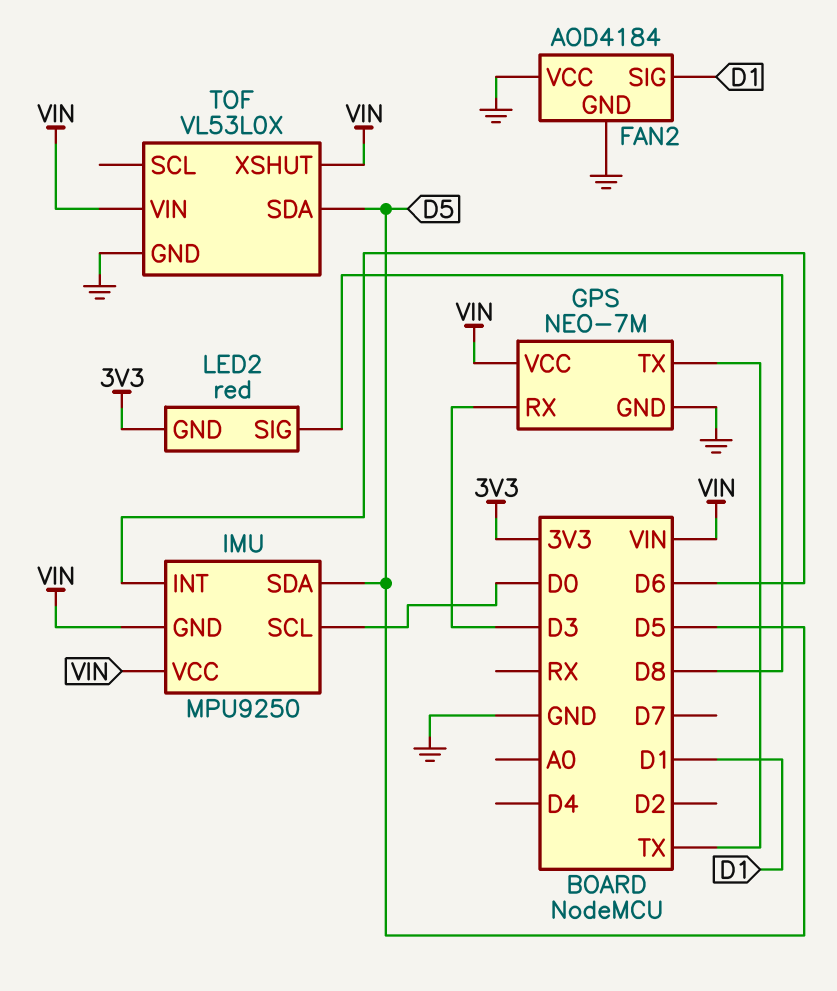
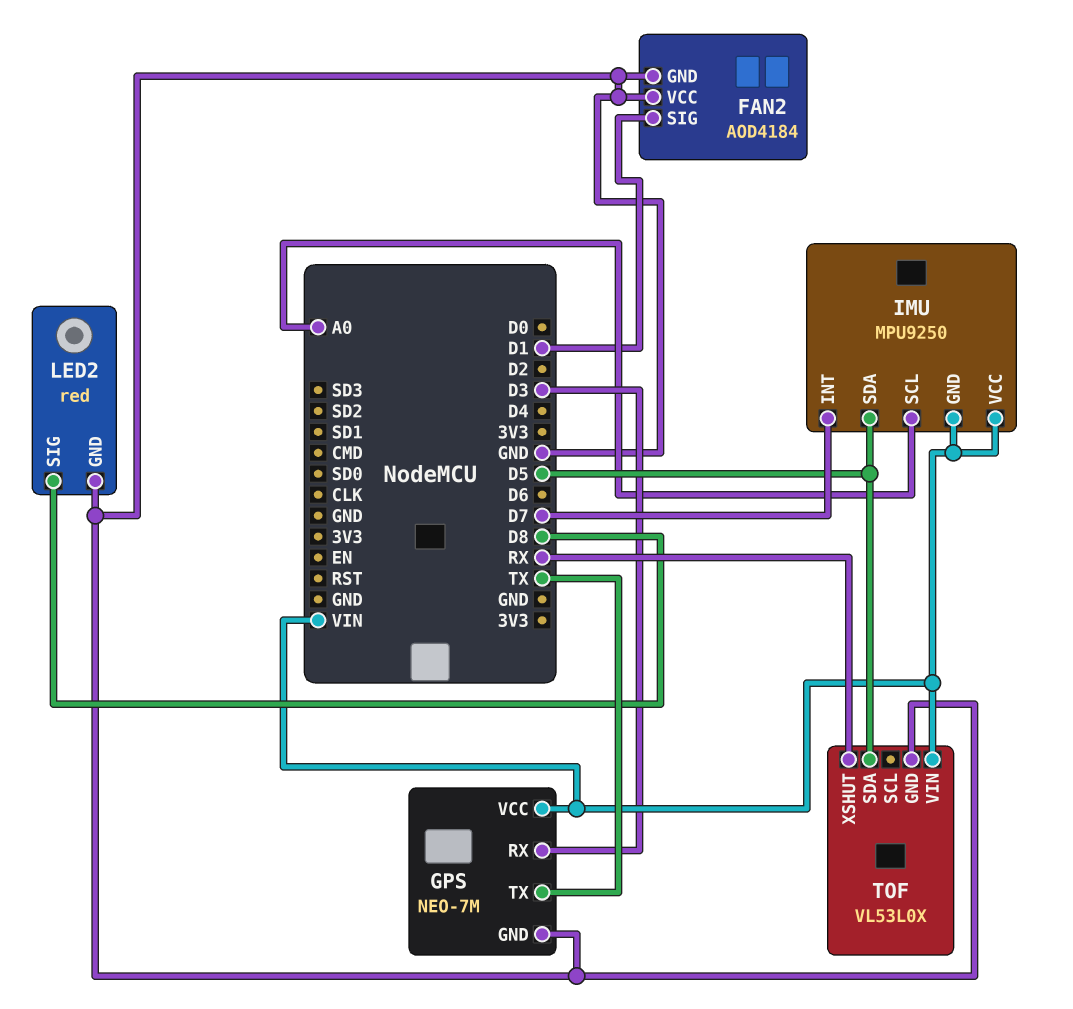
IMU pin INT: D6 -> D7
IMU pin SCL: D0 -> A0
LED2 pin GND: 3V3 -> GND
TOF pin XSHUT: VIN -> RX

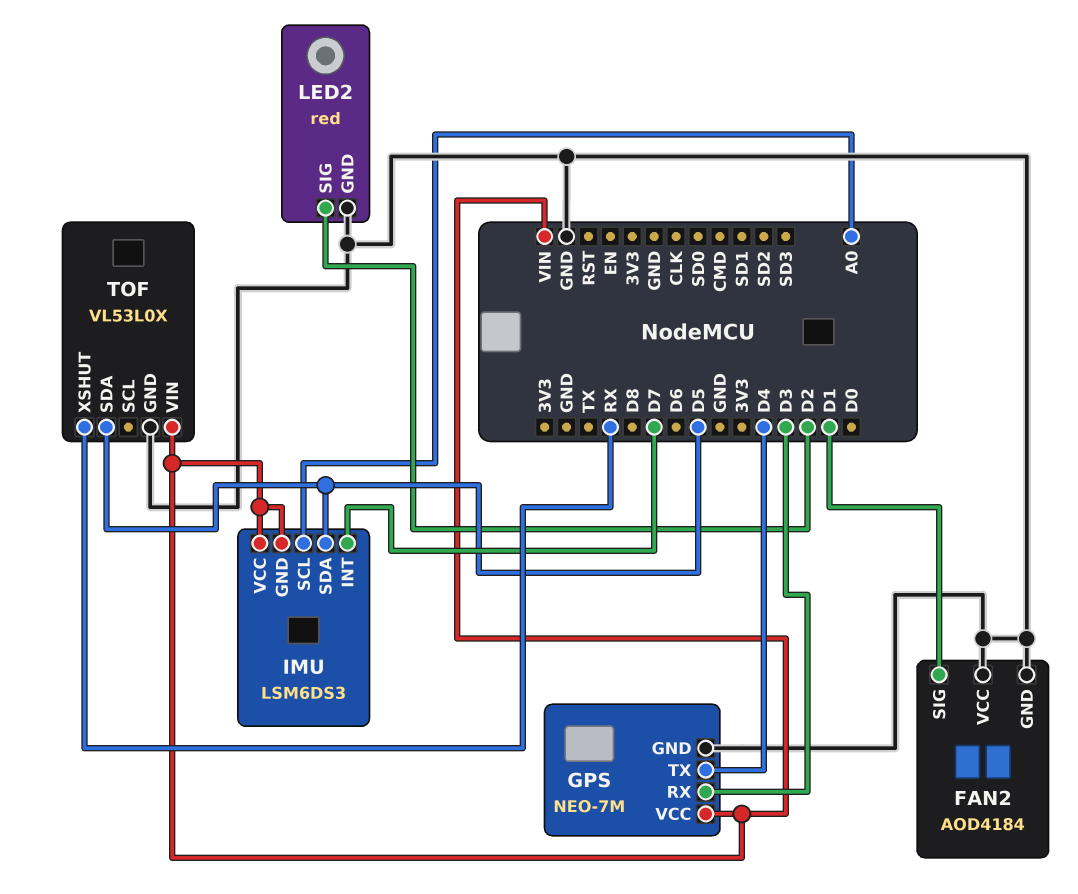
GPS pin TX: TX -> D4
IMU: MPU9250 -> LSM6DS3
LED2 pin SIG: D8 -> D2

